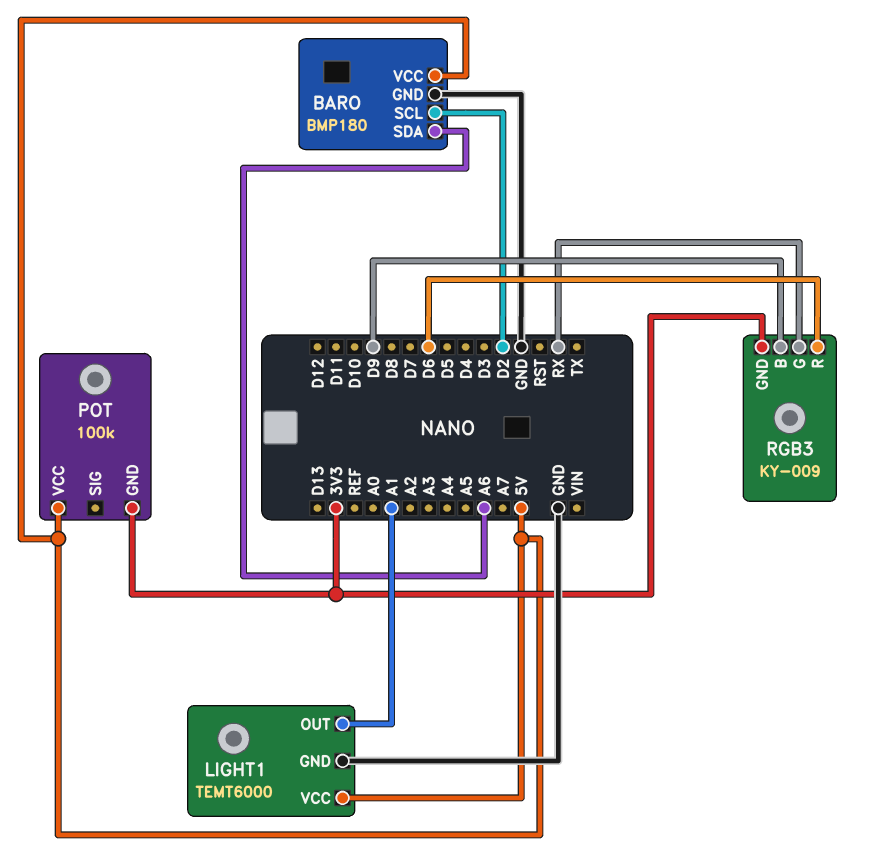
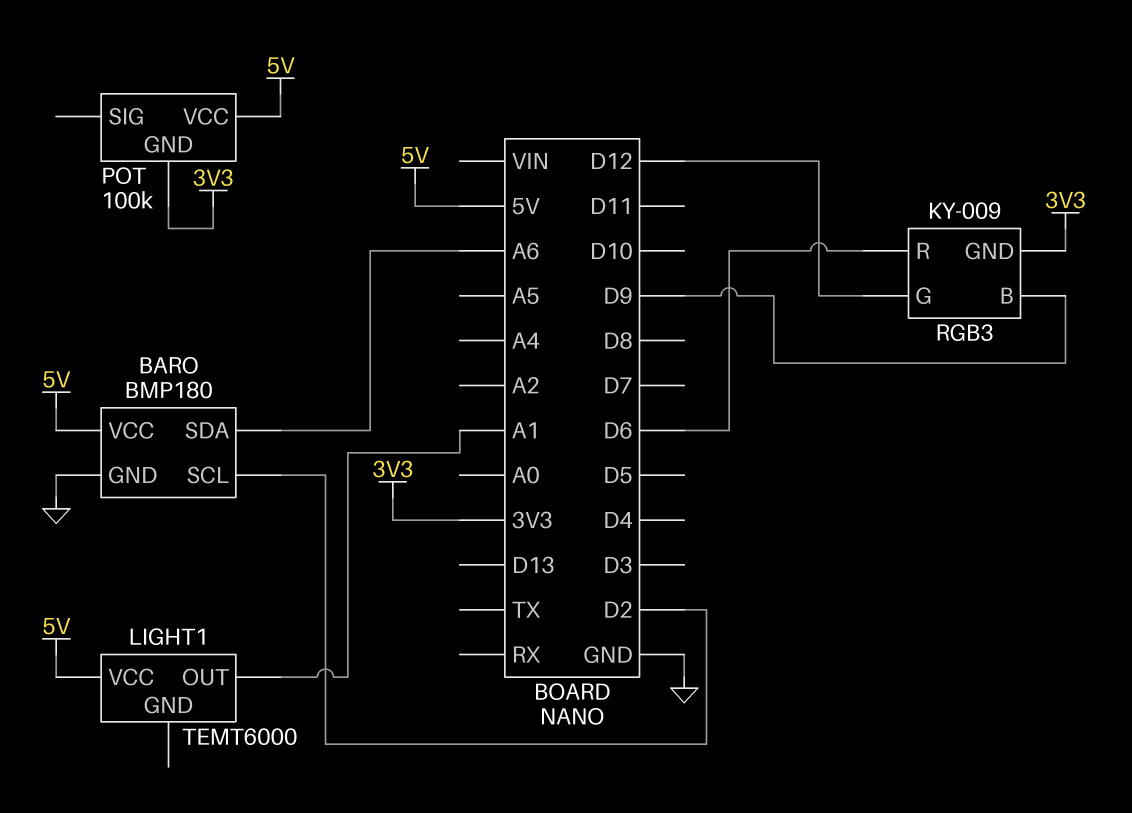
LIGHT1 pin GND: GND -> none
RGB3 pin G: RX -> D12

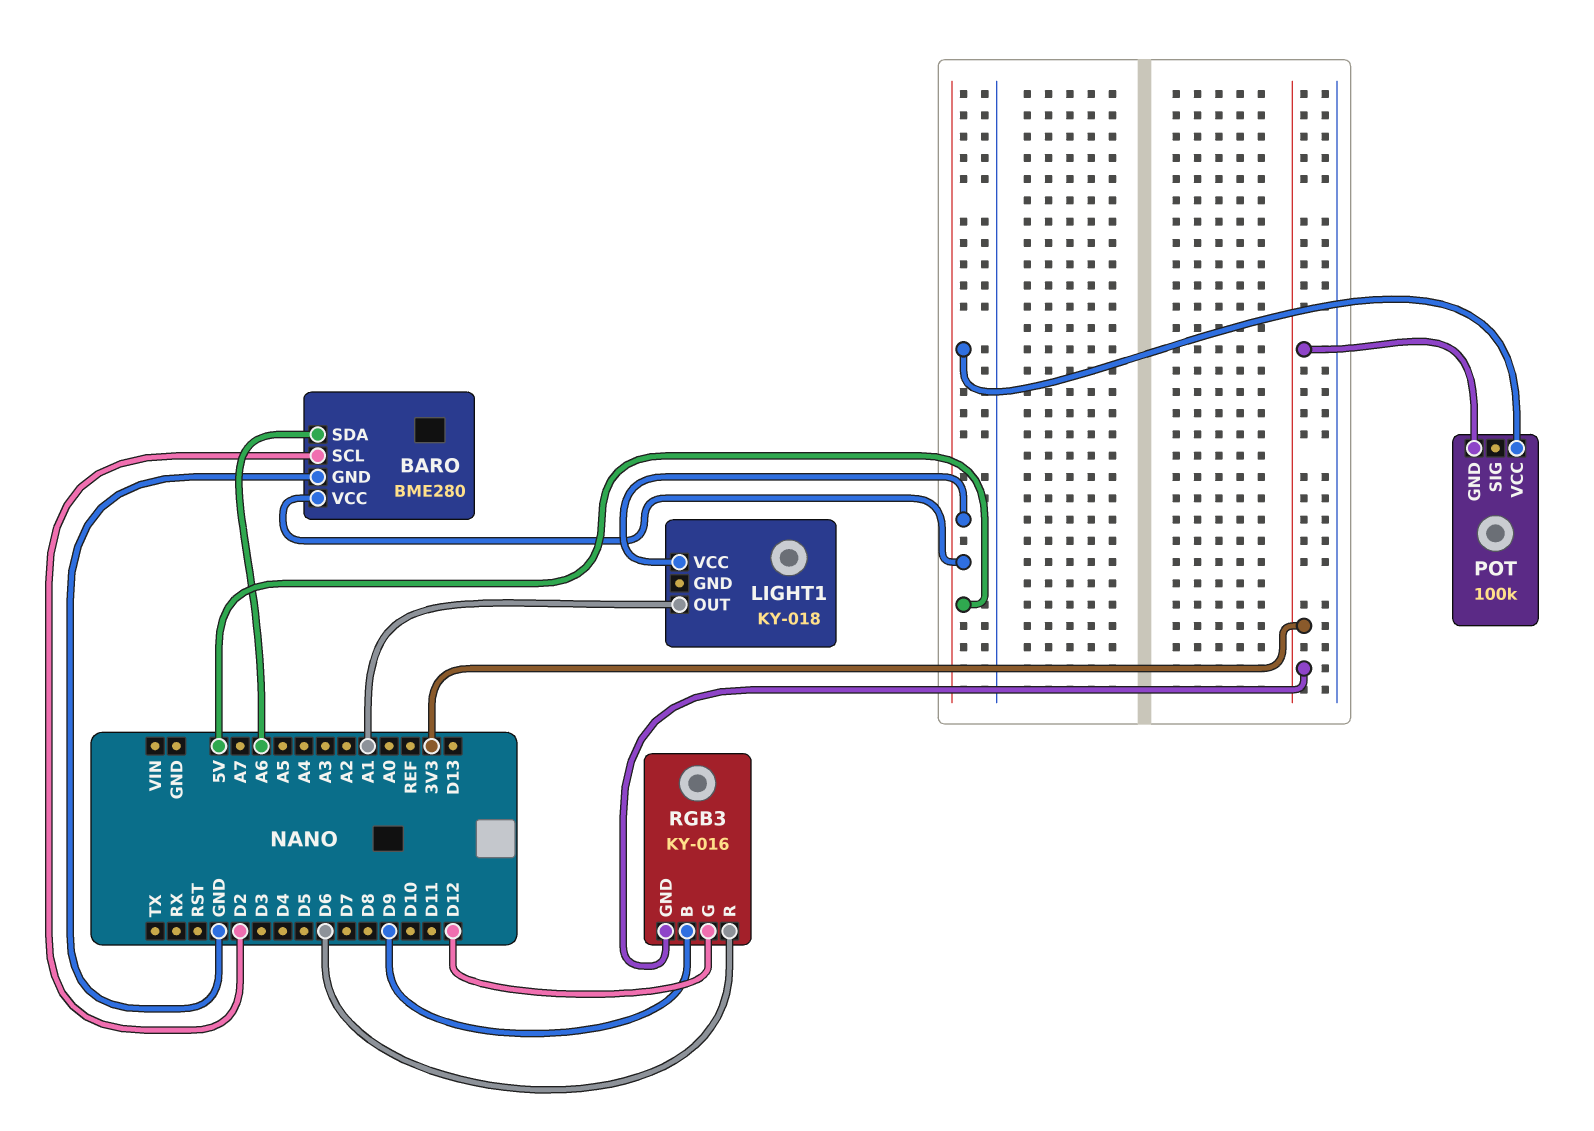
BARO: BMP180 -> BME280
LIGHT1: TEMT6000 -> KY-018
RGB3: KY-009 -> KY-016

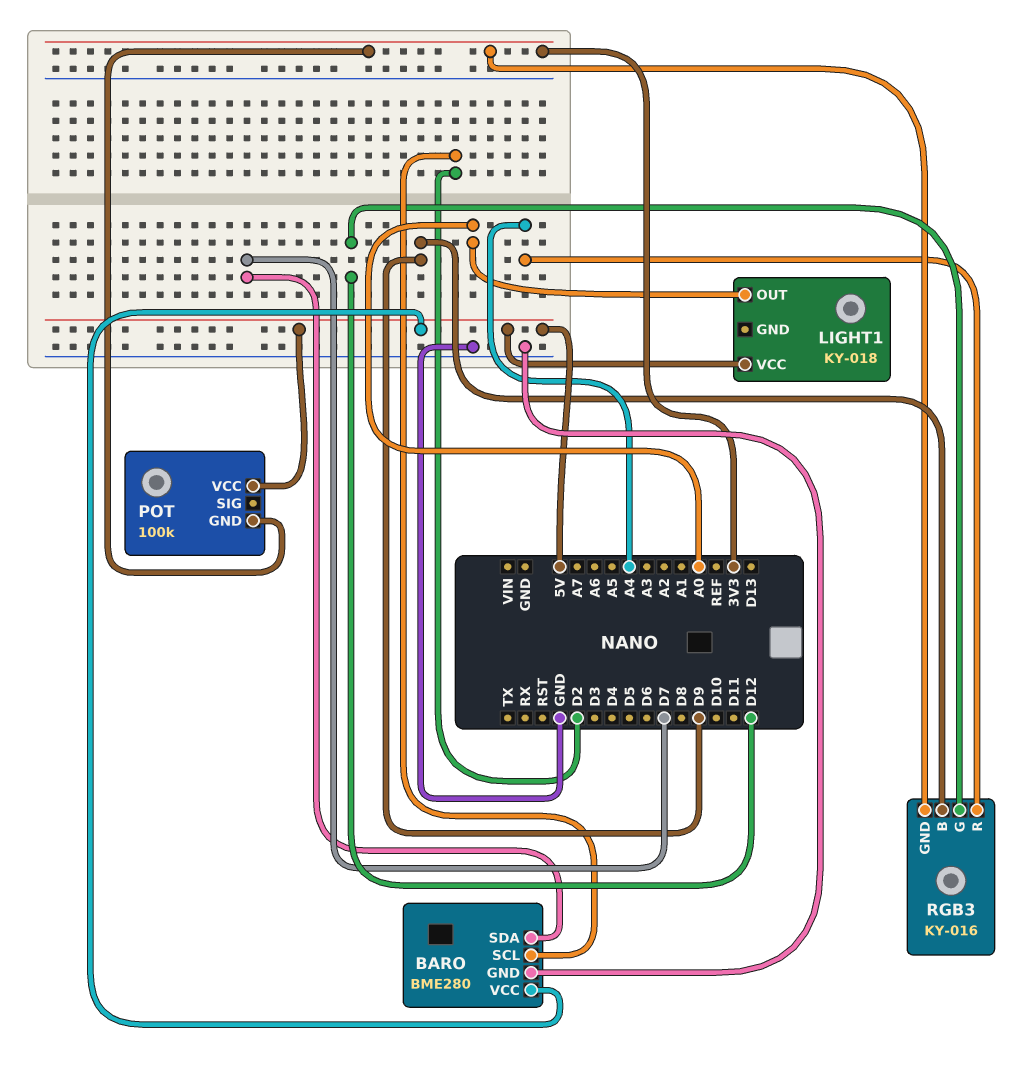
BARO pin SDA: A6 -> D7
LIGHT1 pin OUT: A1 -> A0
RGB3 pin R: D6 -> A4

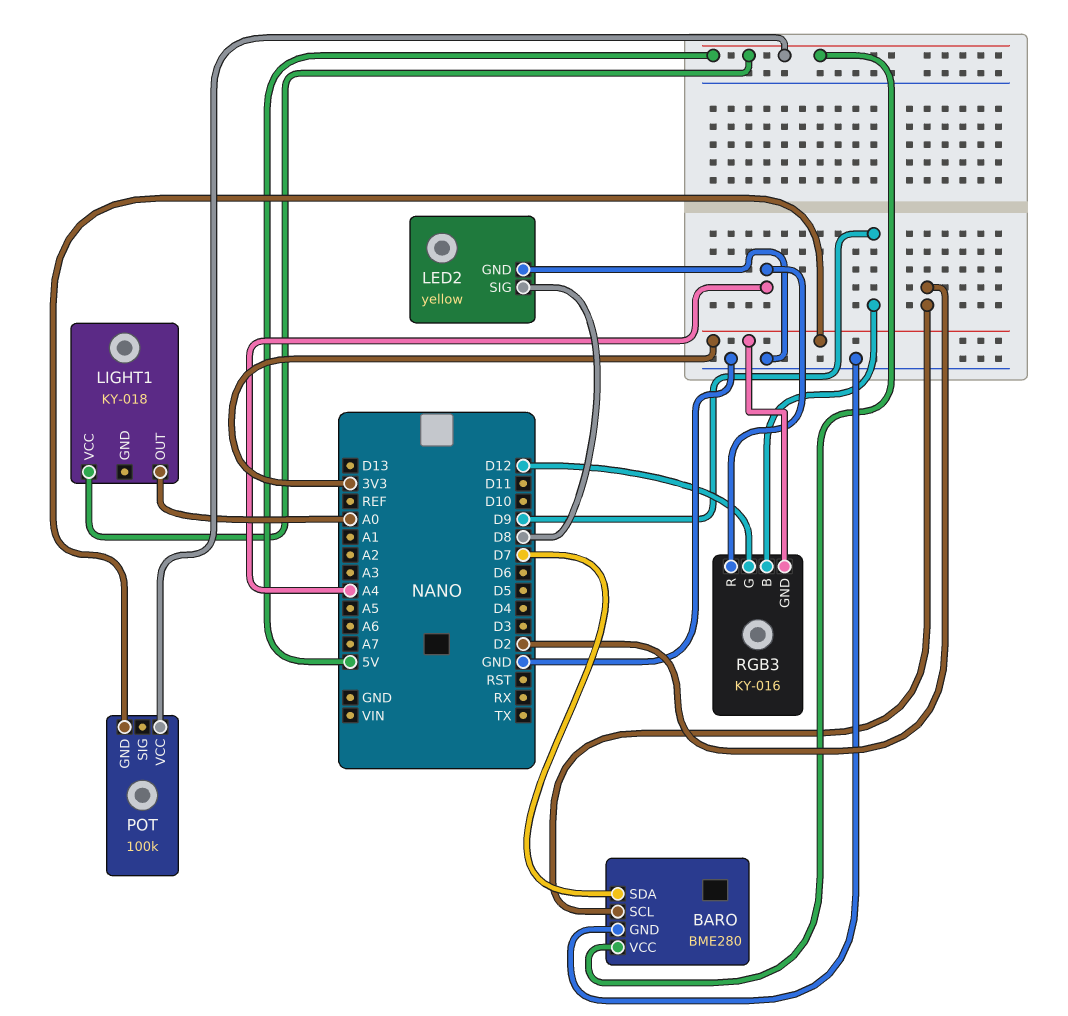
LED2: none -> yellow
LED2 pin GND: none -> GND
LED2 pin SIG: none -> D8

